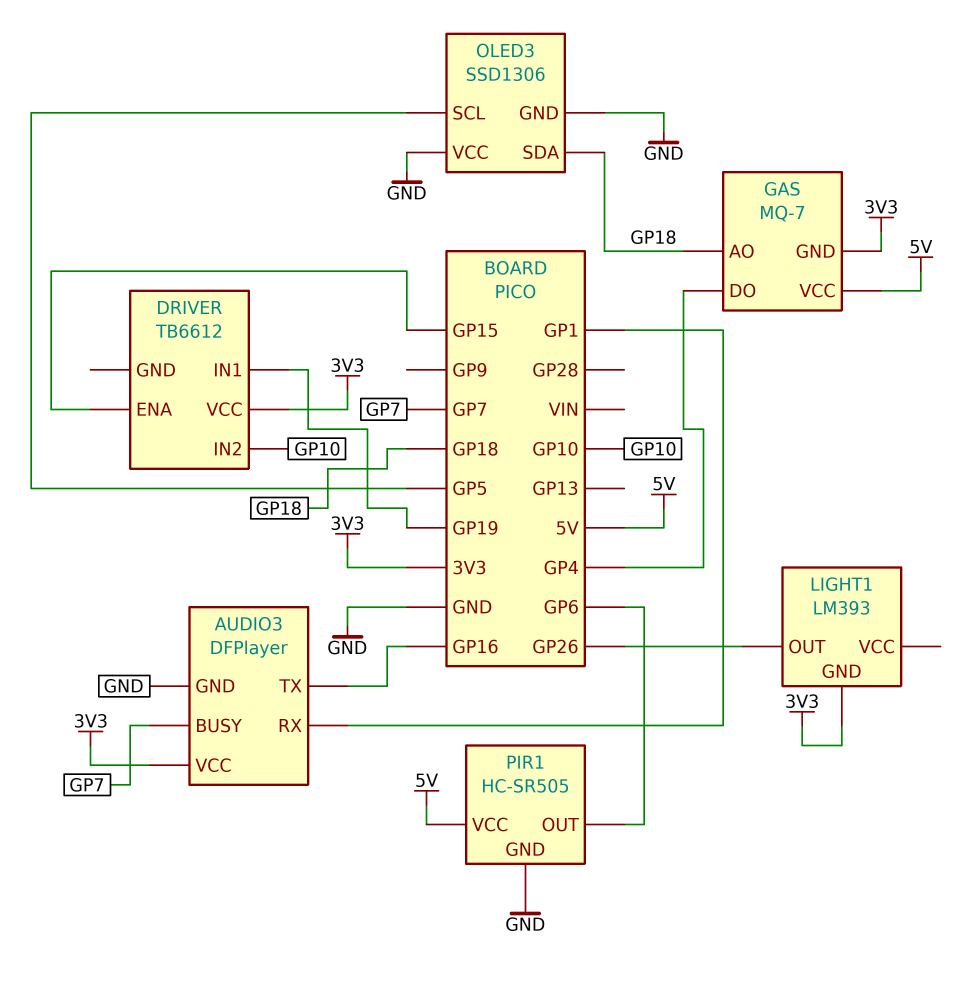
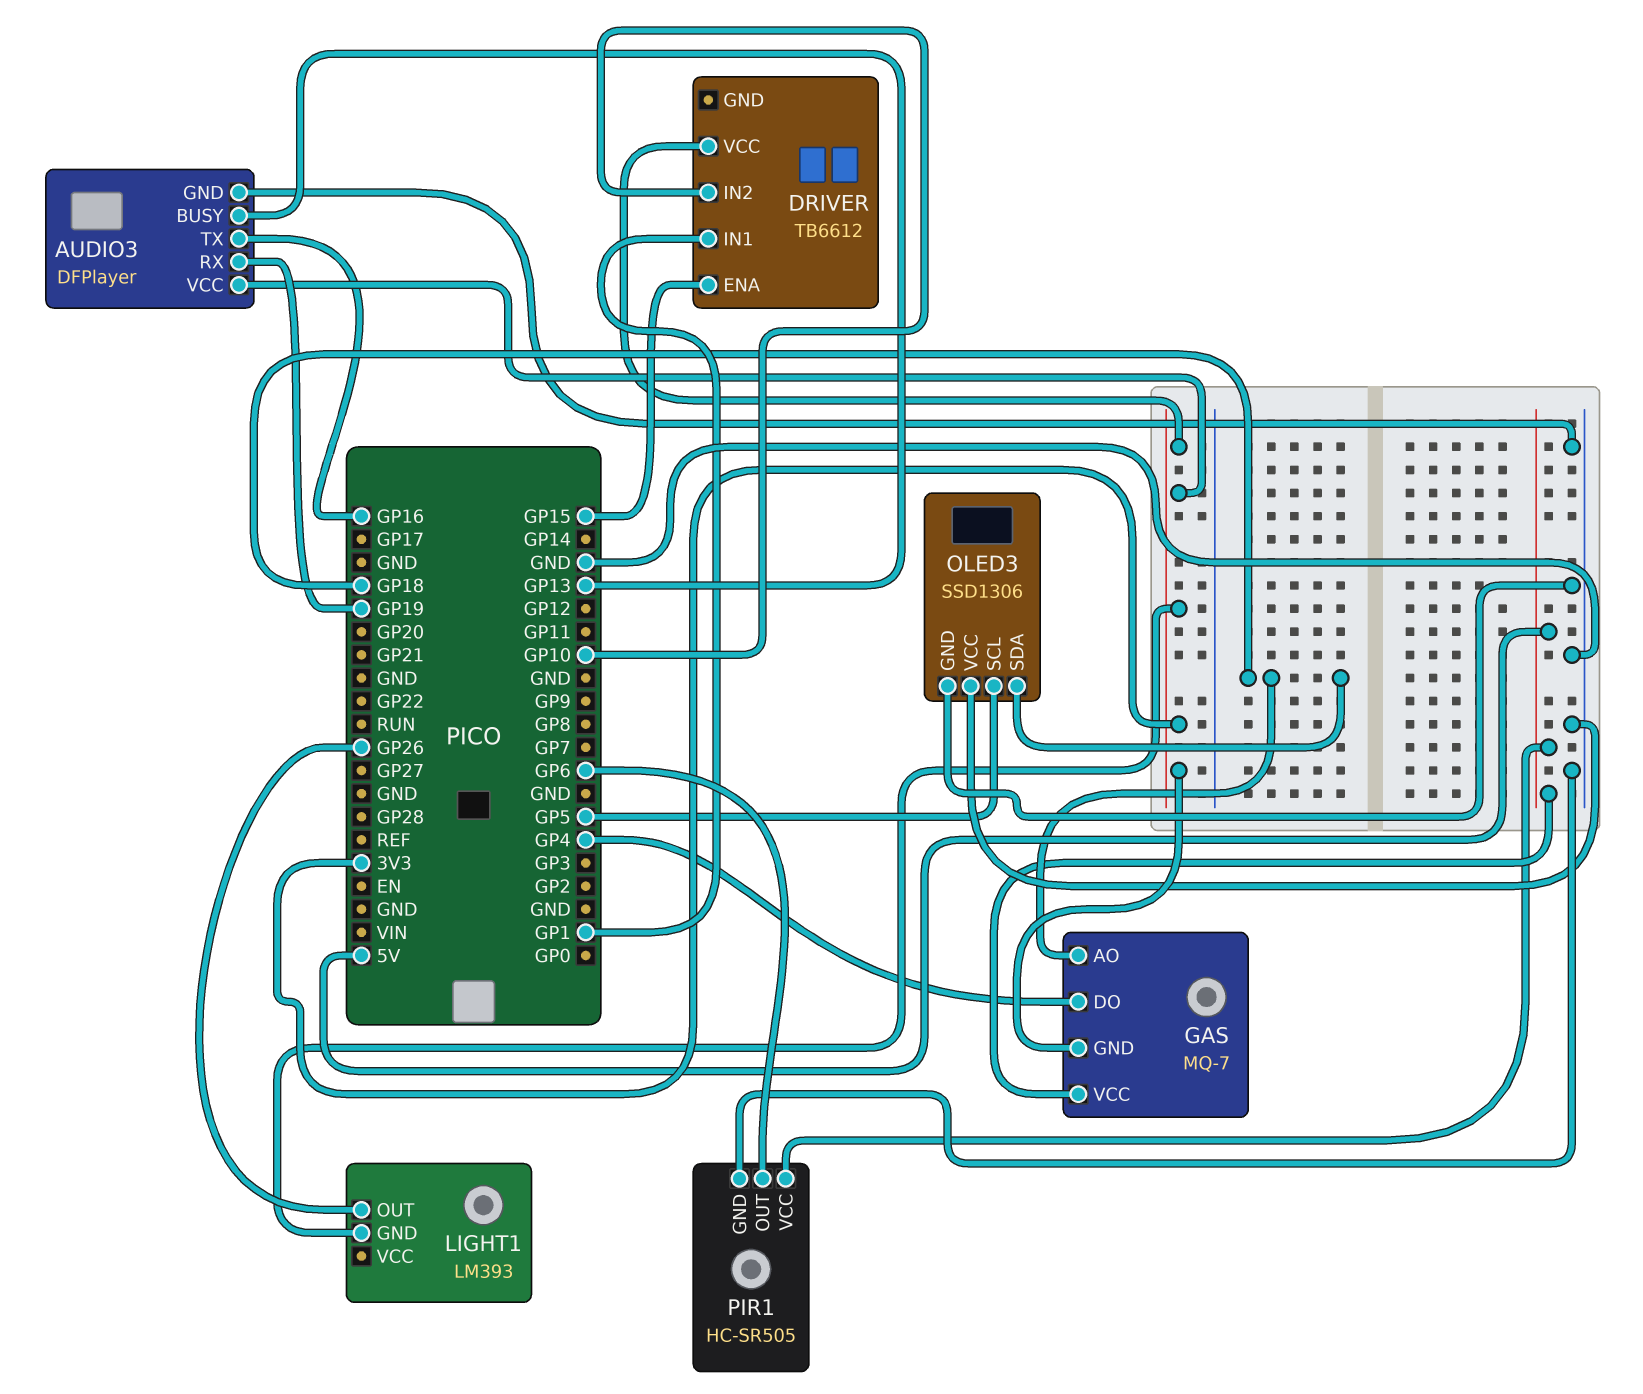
AUDIO3 pin BUSY: GP7 -> GP13
AUDIO3 pin RX: GP1 -> GP19
DRIVER pin IN1: GP19 -> GP1

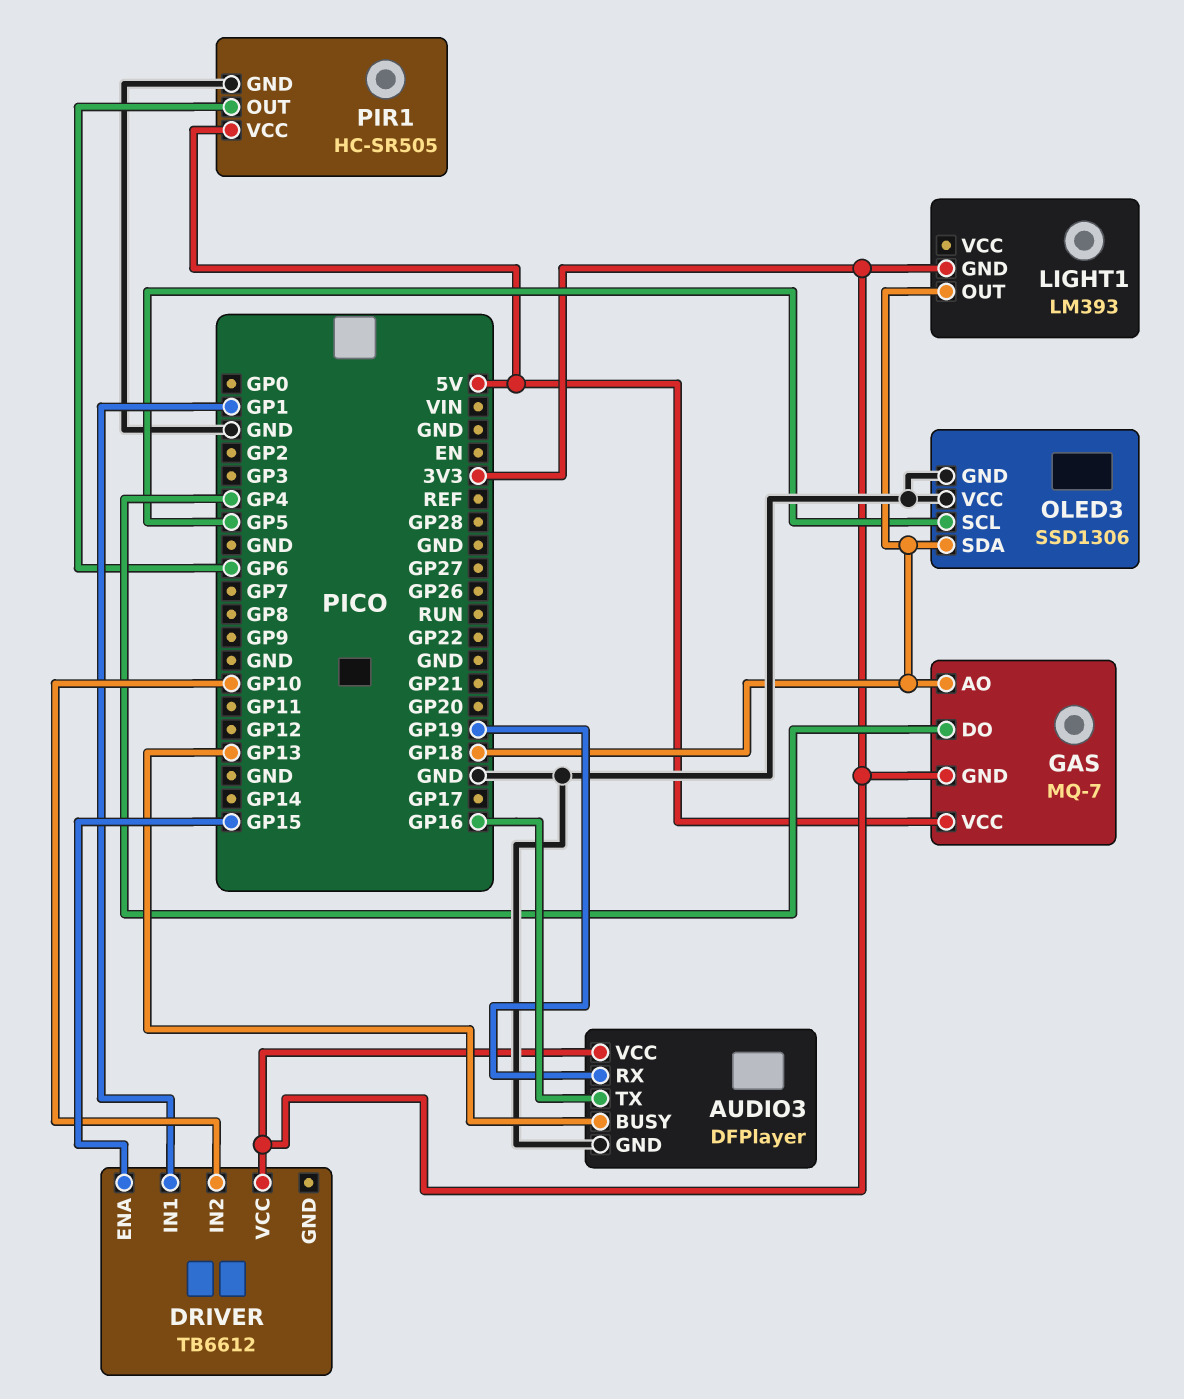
LIGHT1 pin OUT: GP26 -> GP18

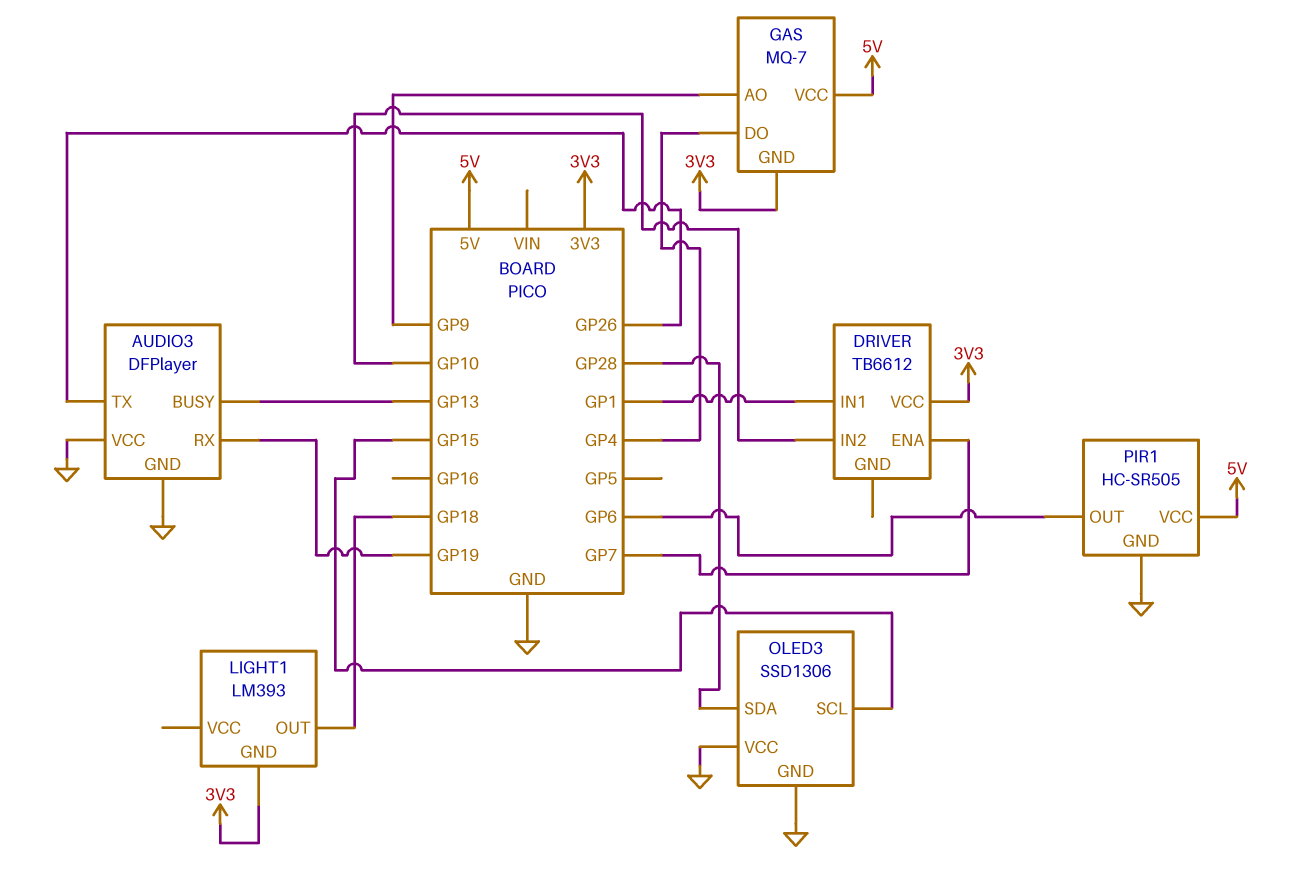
AUDIO3 pin TX: GP16 -> GP26
AUDIO3 pin VCC: 3V3 -> GND
DRIVER pin ENA: GP15 -> GP7
GAS pin AO: GP18 -> GP9
OLED3 pin SCL: GP5 -> GP15
OLED3 pin SDA: GP18 -> GP28

